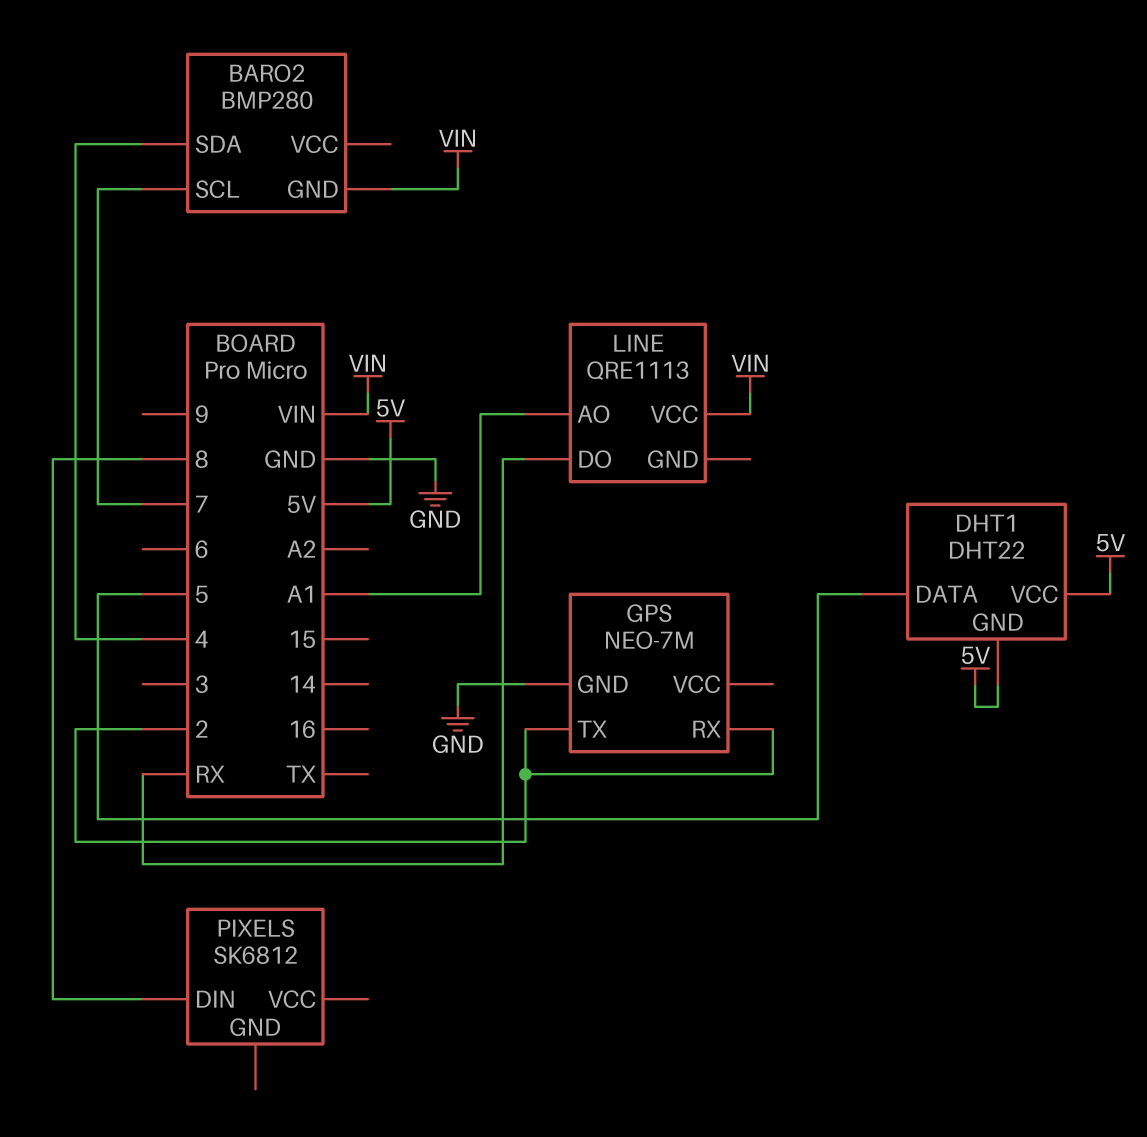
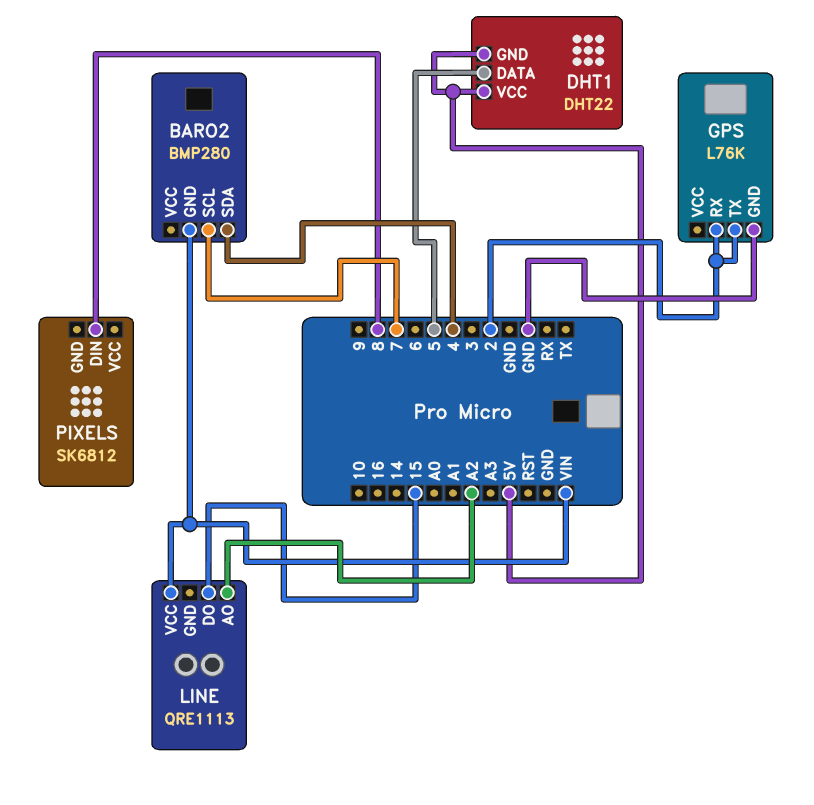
GPS: NEO-7M -> L76K
LINE pin AO: A1 -> A2
LINE pin DO: RX -> 15

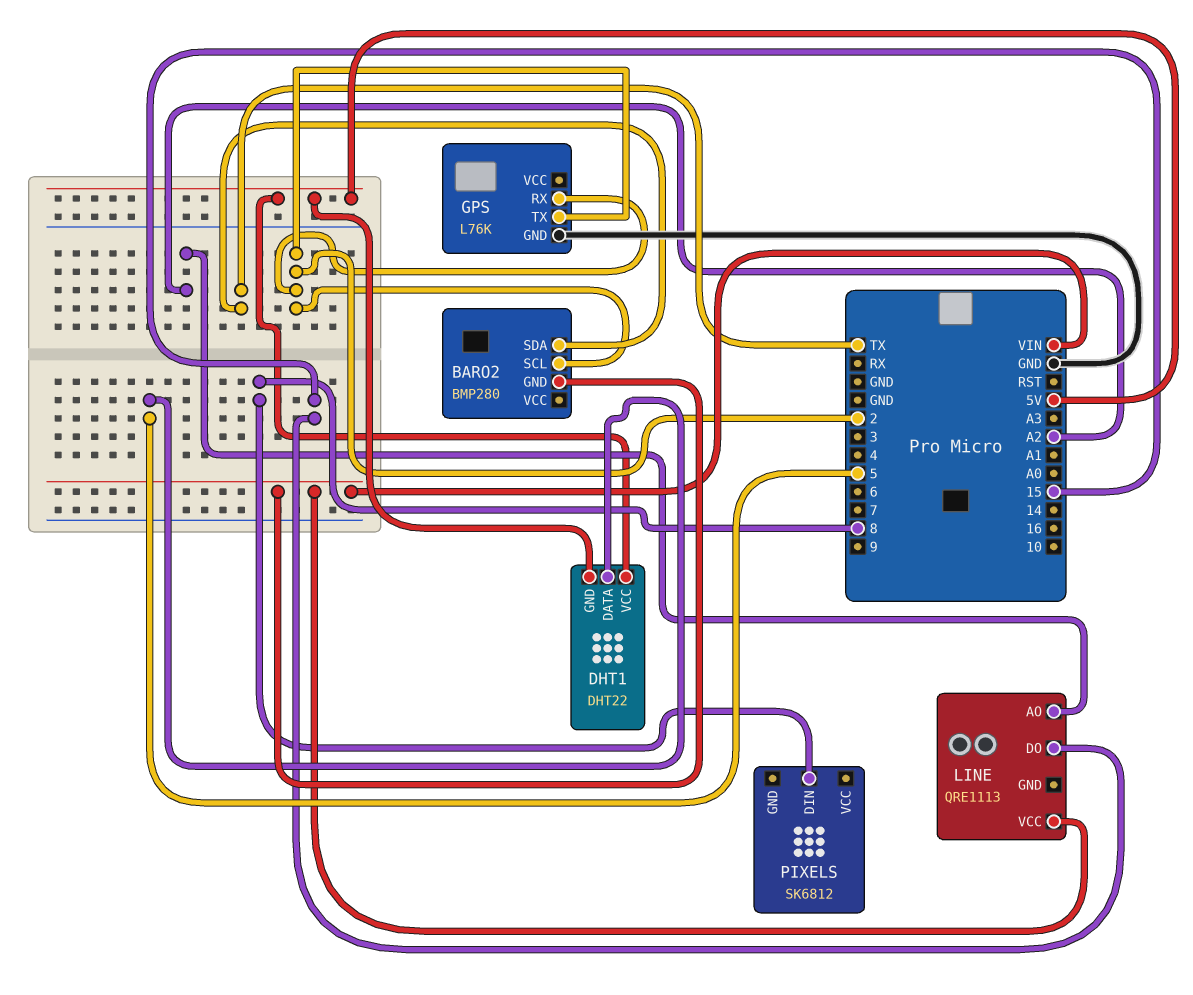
BARO2 pin SCL: 7 -> 2
BARO2 pin SDA: 4 -> TX

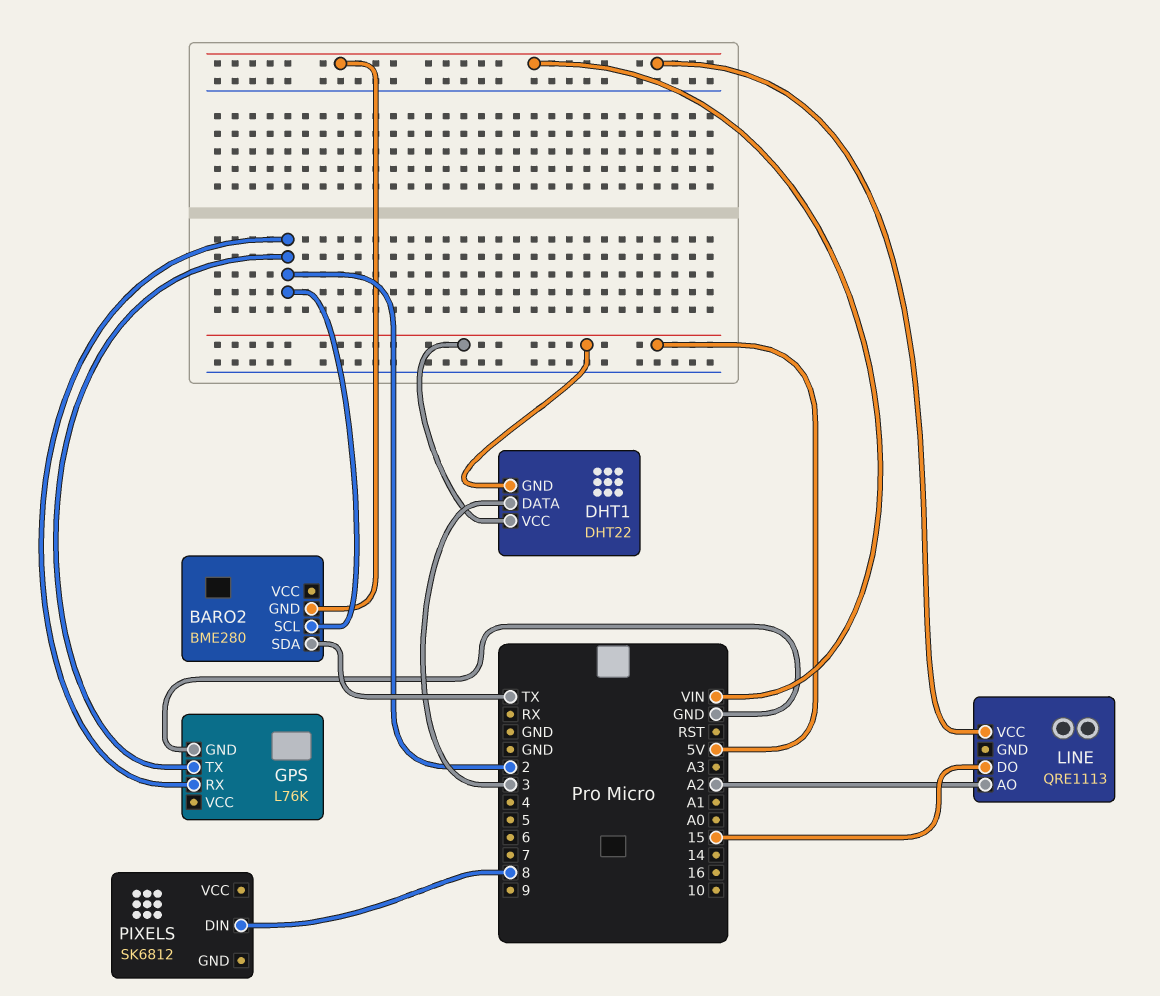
BARO2: BMP280 -> BME280
DHT1 pin DATA: 5 -> 3

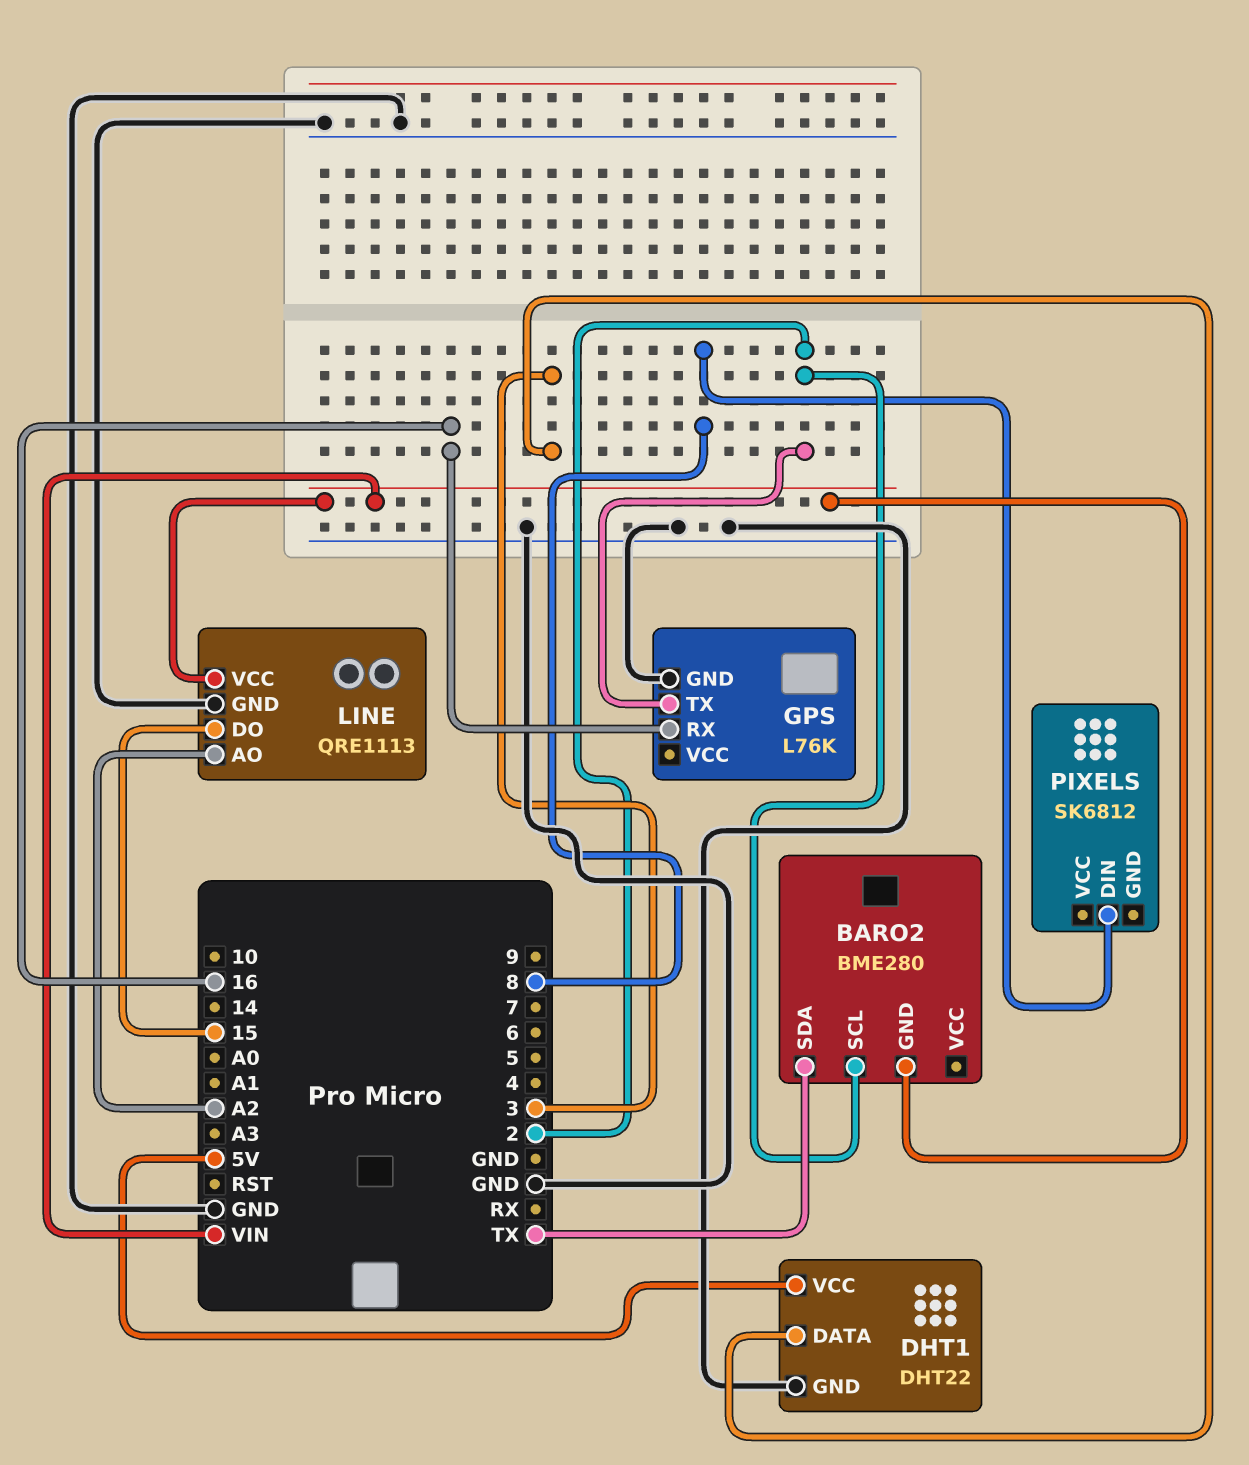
DHT1 pin GND: 5V -> GND
GPS pin RX: 2 -> 16
LINE pin GND: none -> GND

